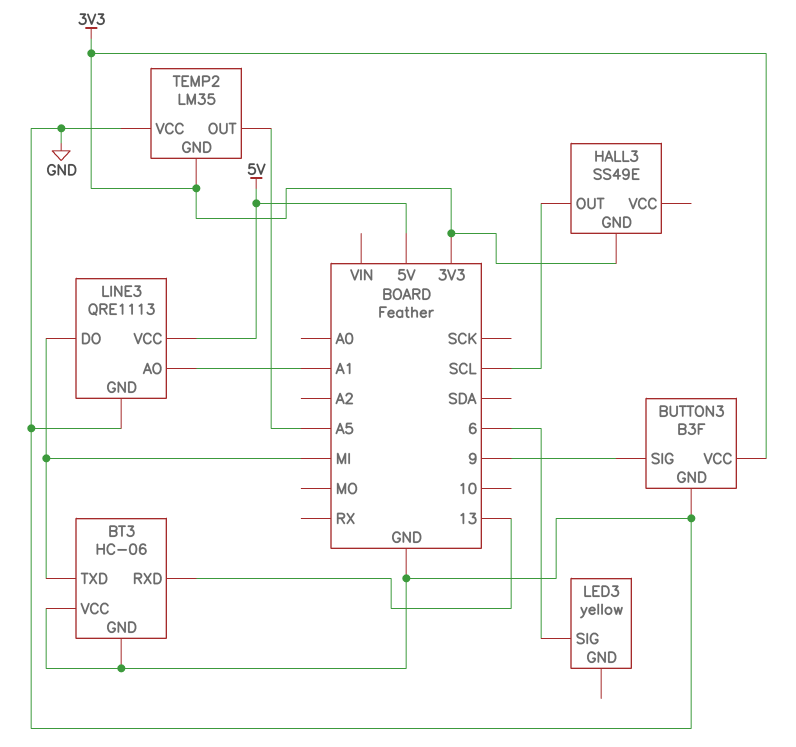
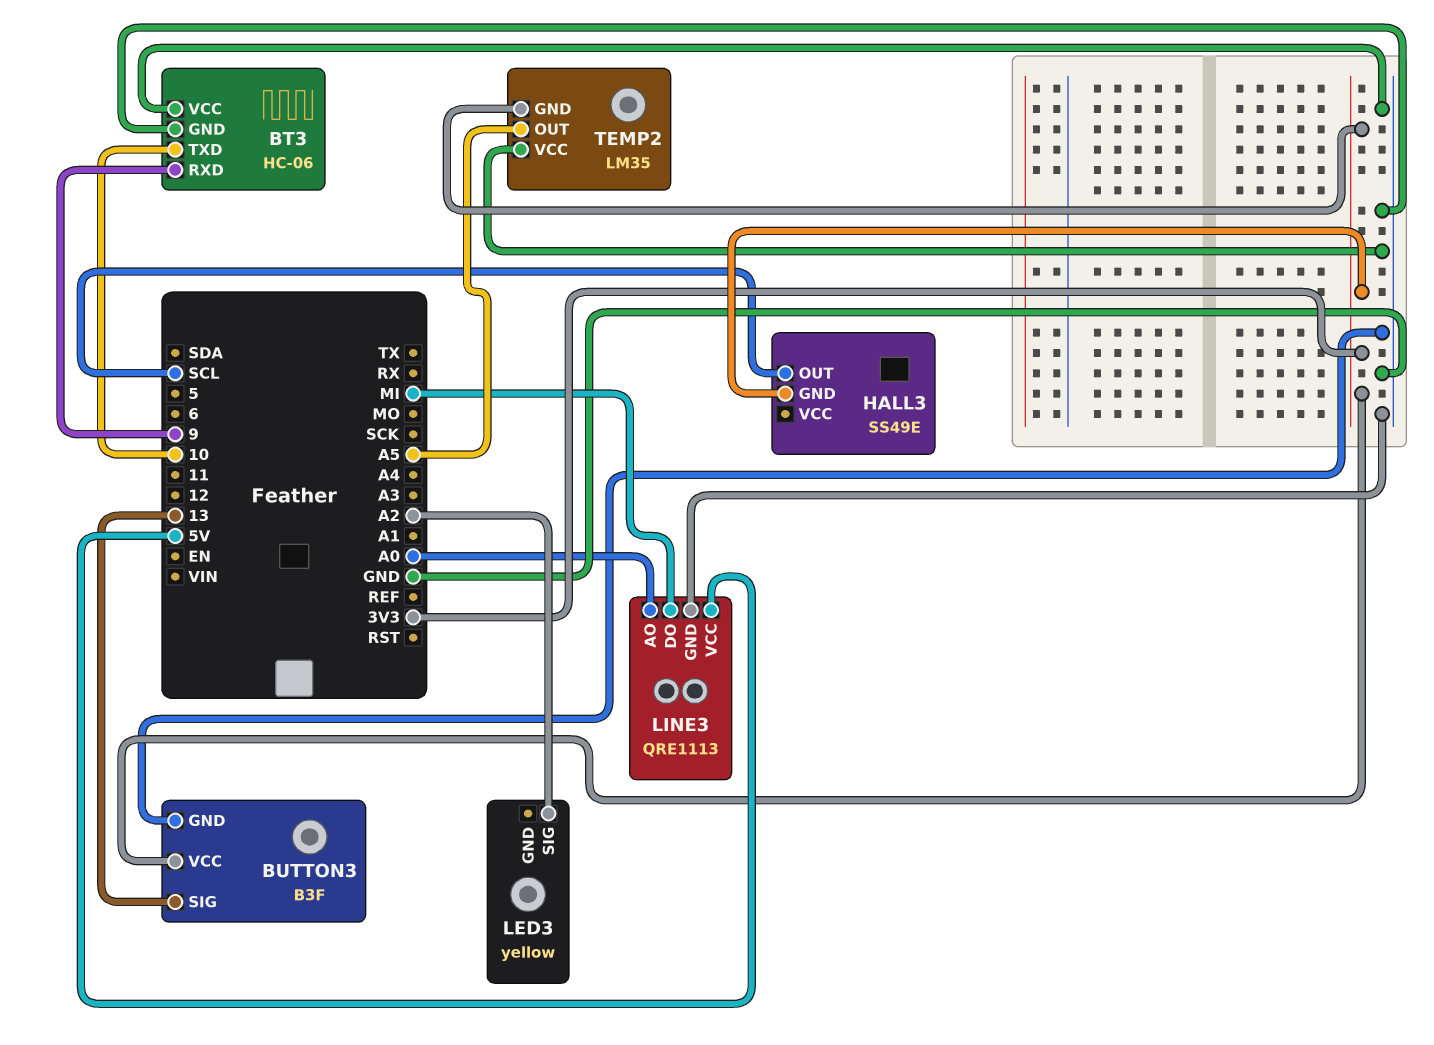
BT3 pin RXD: 13 -> 9
BT3 pin TXD: MI -> 10
BUTTON3 pin SIG: 9 -> 13
LED3 pin SIG: 6 -> A2
LINE3 pin AO: A1 -> A0

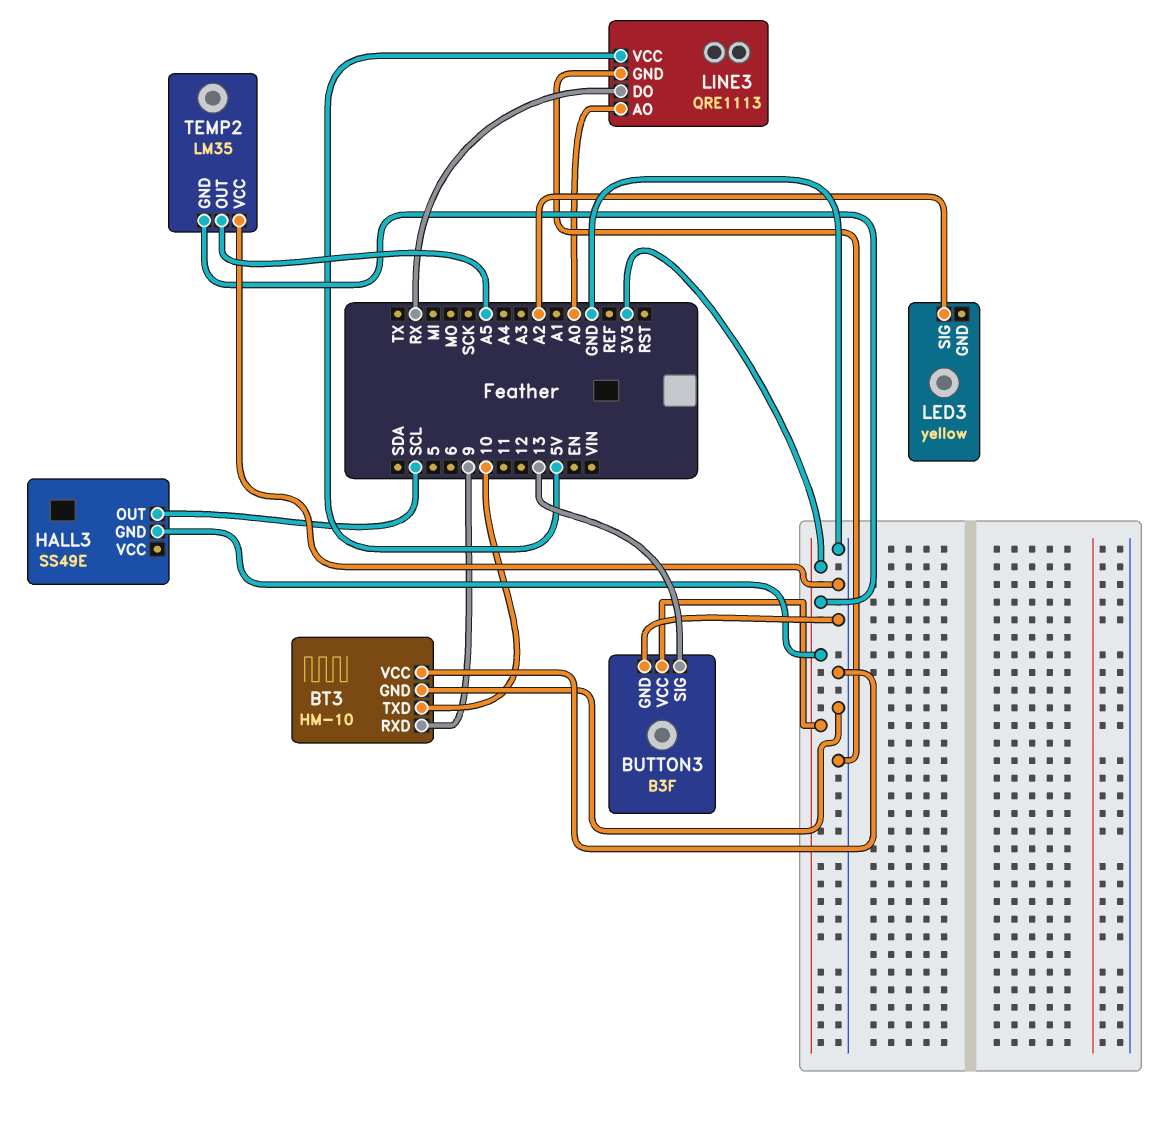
BT3: HC-06 -> HM-10
LINE3 pin DO: MI -> RX

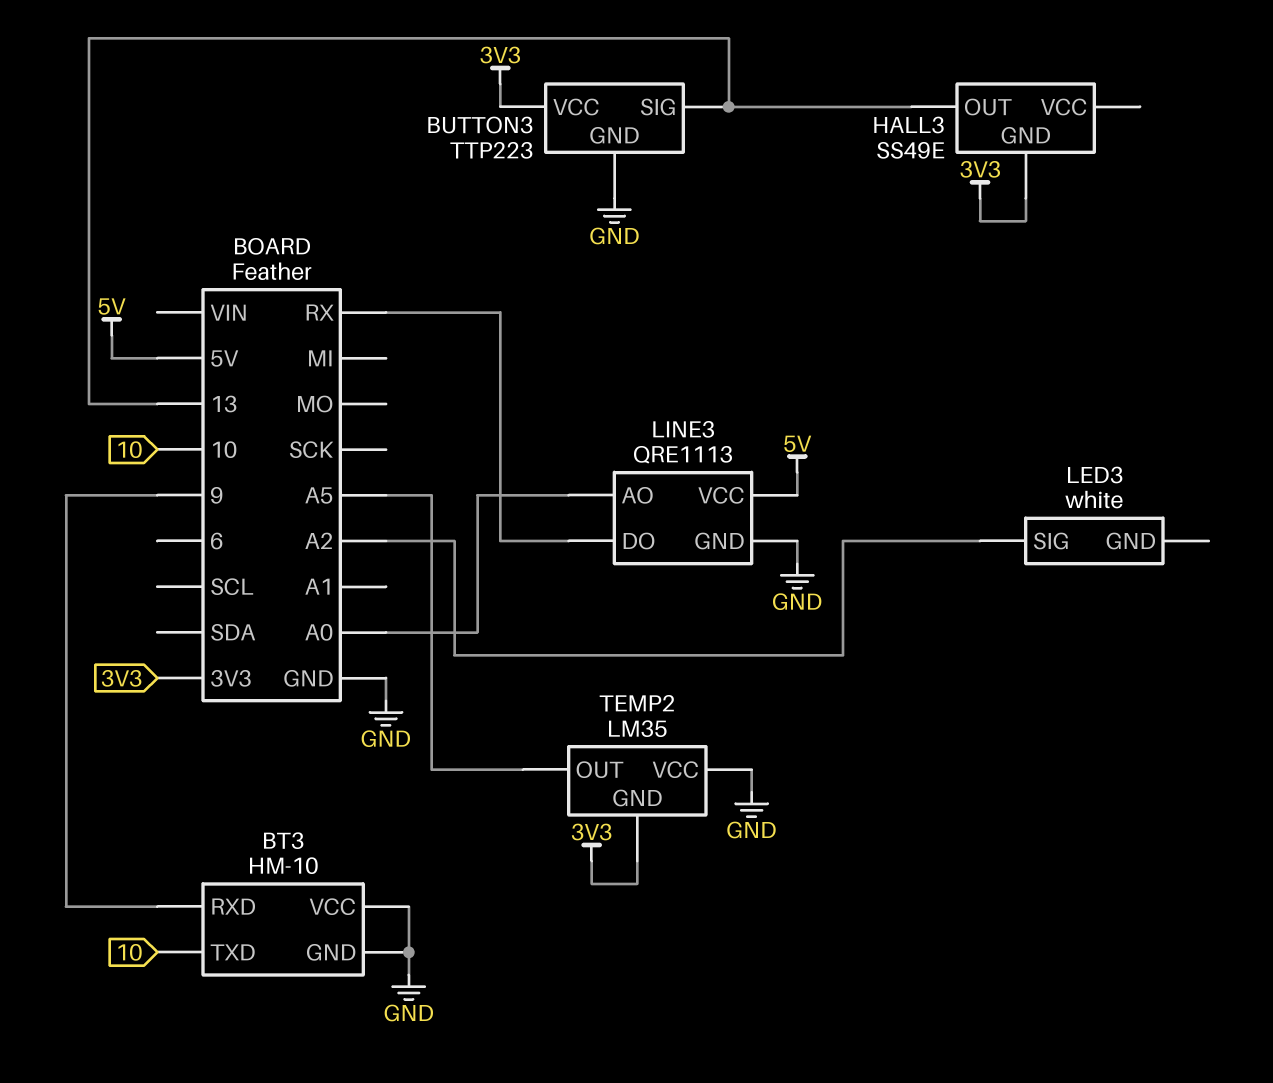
BUTTON3: B3F -> TTP223
HALL3 pin OUT: SCL -> 13
LED3: yellow -> white

